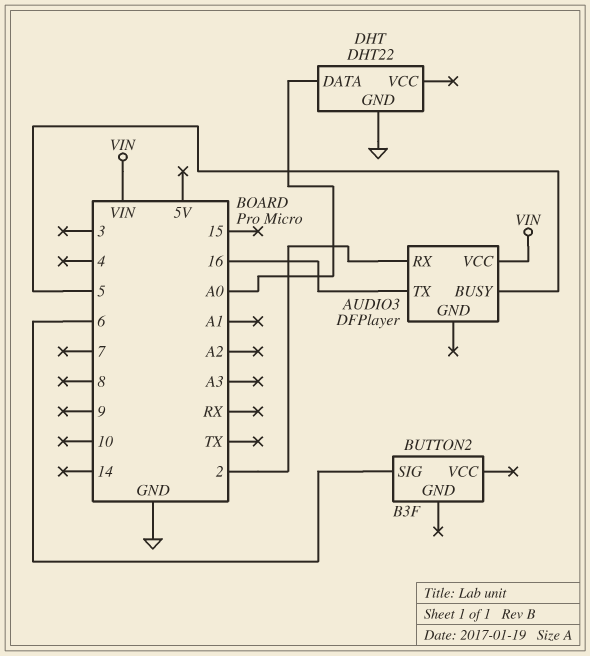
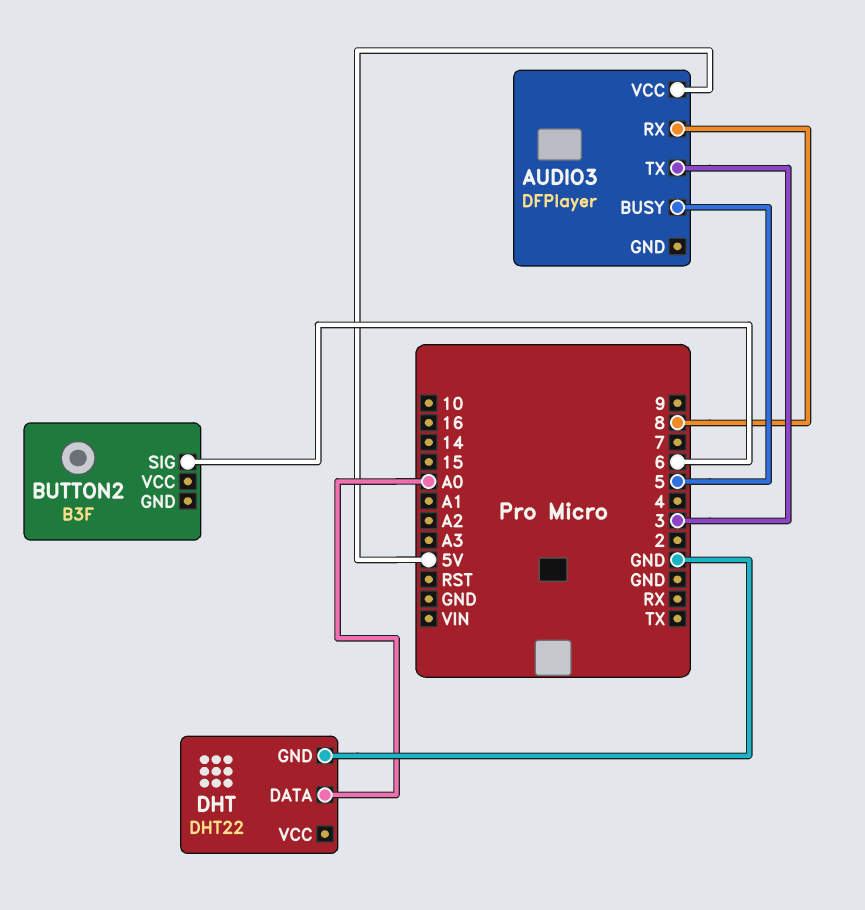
AUDIO3 pin RX: 2 -> 8
AUDIO3 pin TX: 16 -> 3
AUDIO3 pin VCC: VIN -> 5V

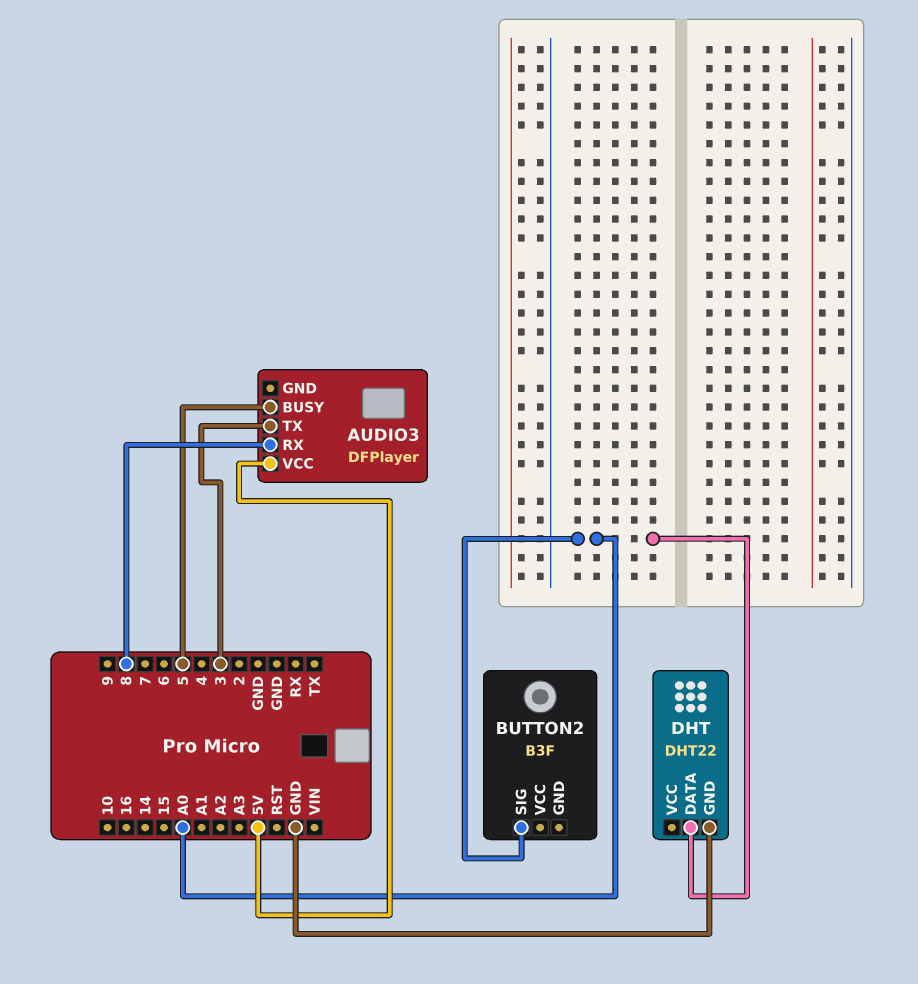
BUTTON2 pin SIG: 6 -> A0

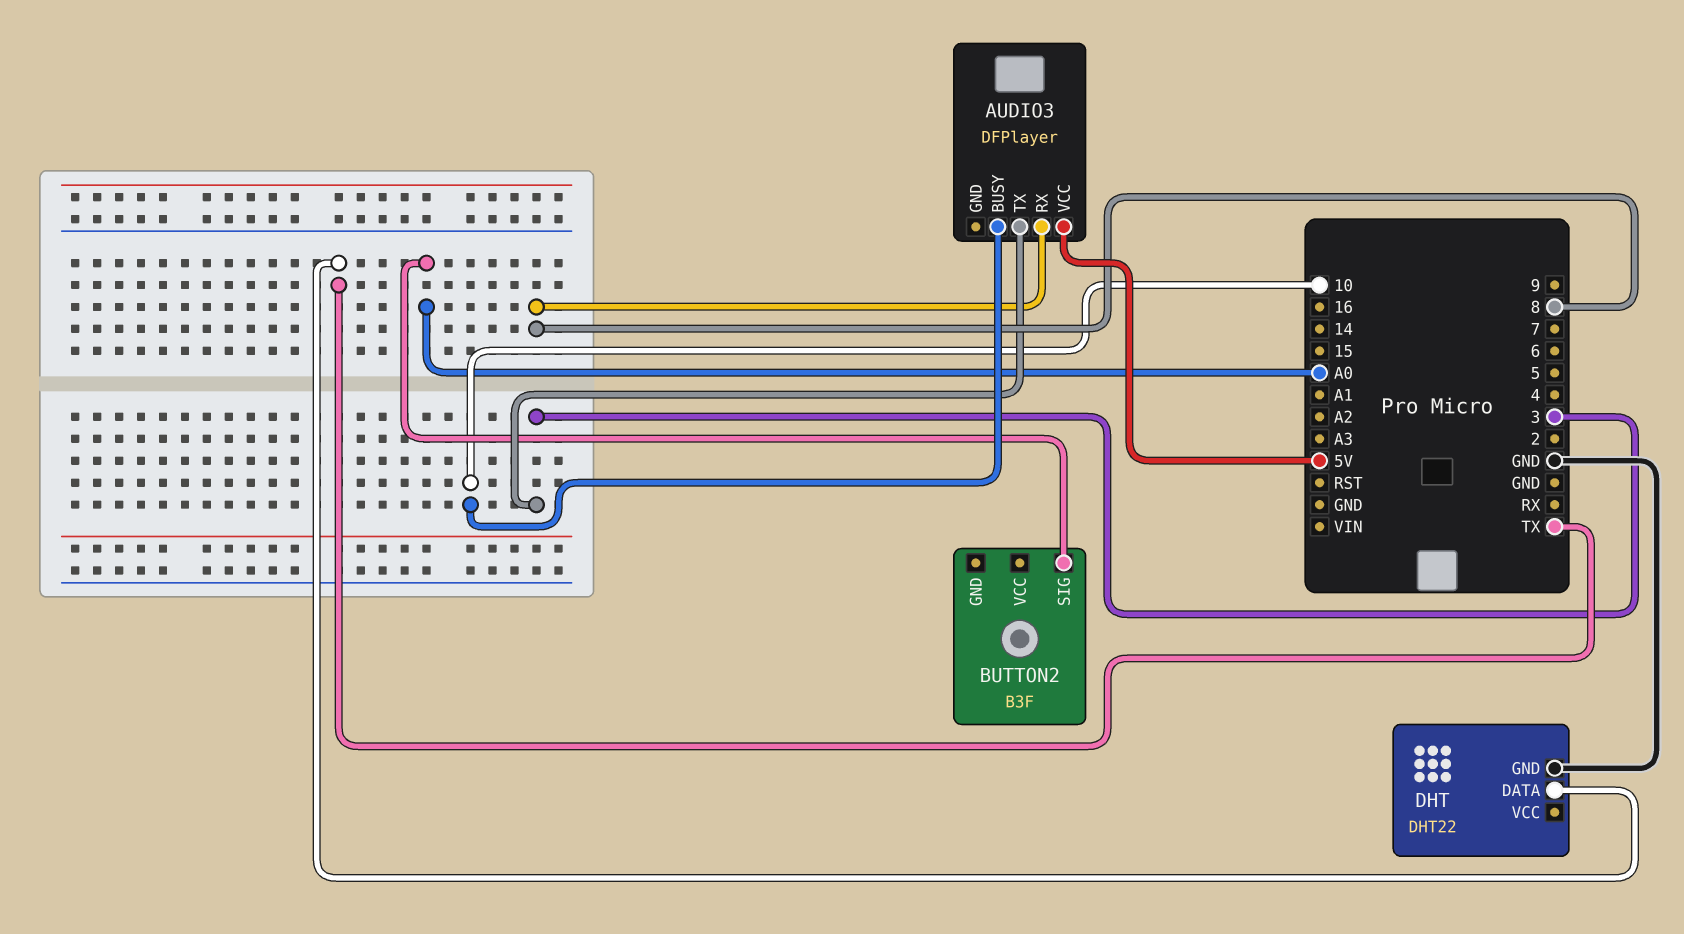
AUDIO3 pin BUSY: 5 -> 10
DHT pin DATA: A0 -> TX

